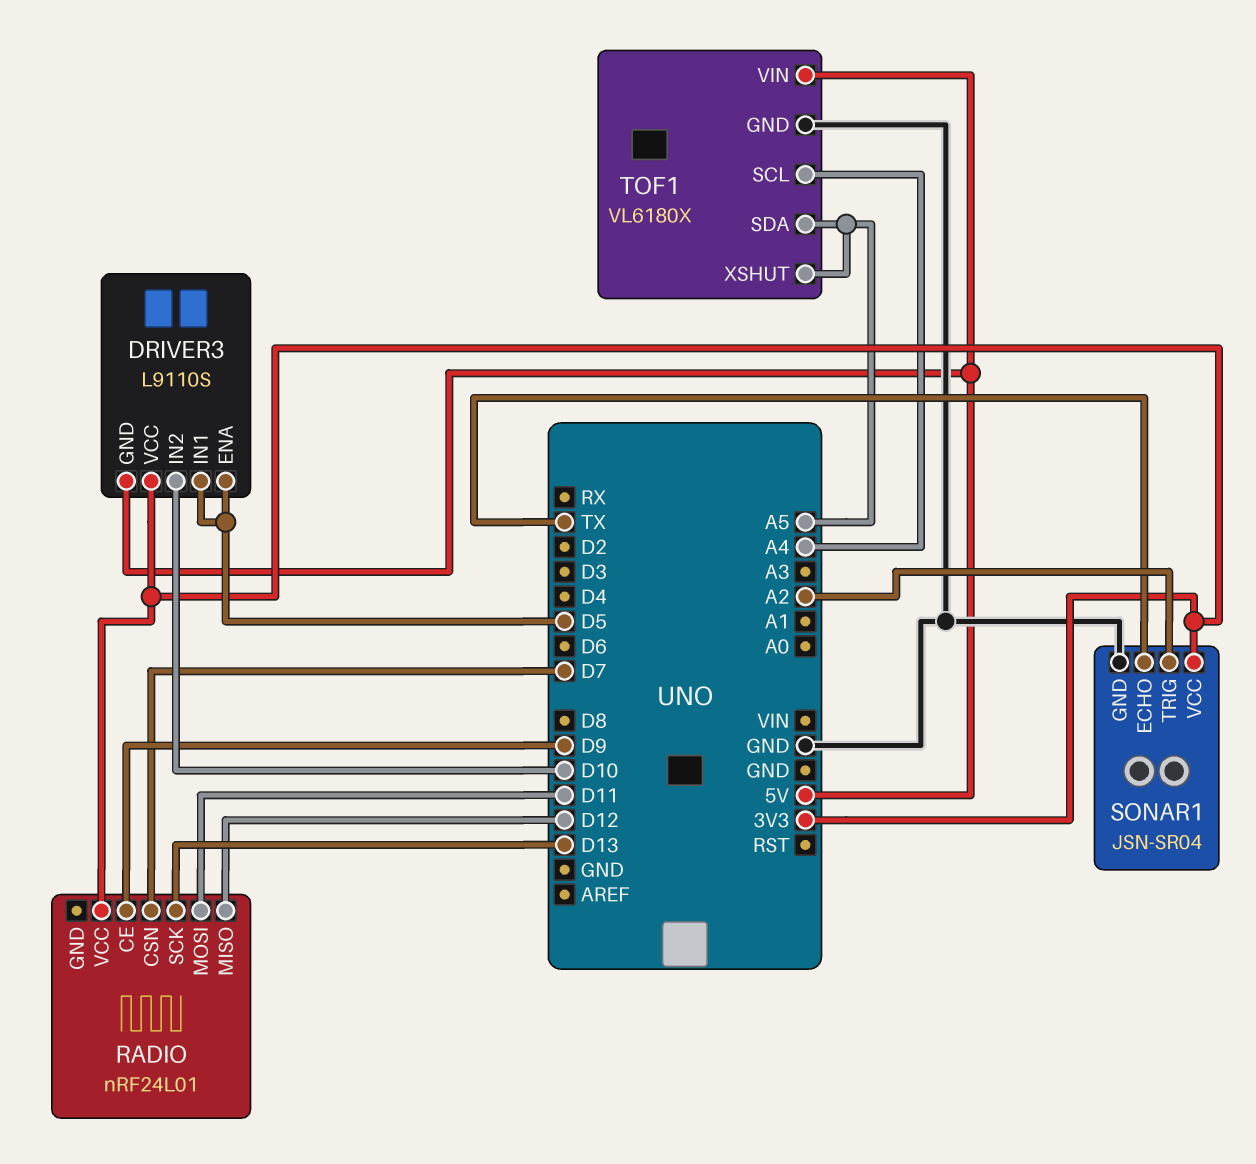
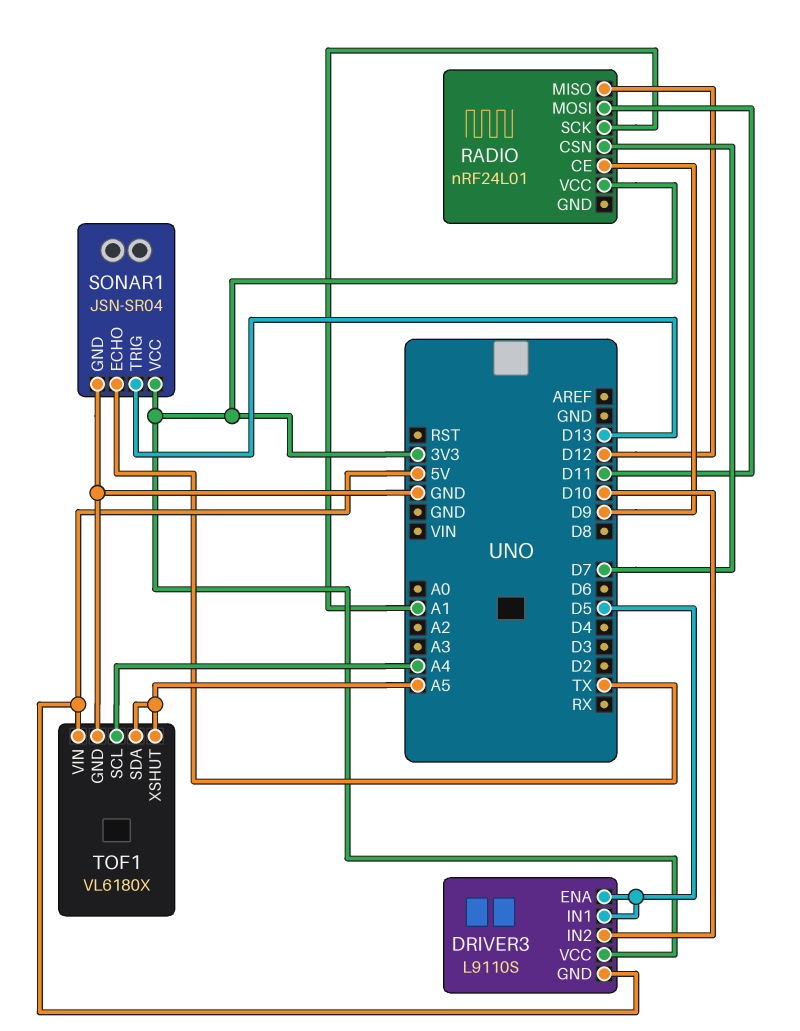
RADIO pin SCK: D13 -> A1
SONAR1 pin TRIG: A2 -> D13

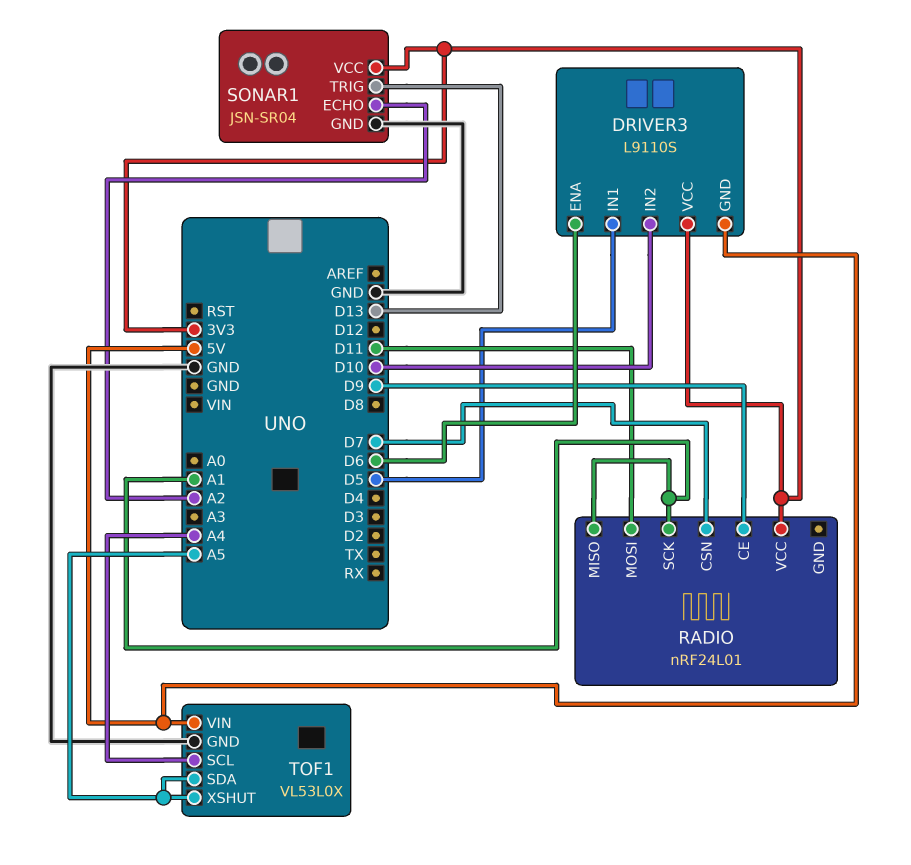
DRIVER3 pin ENA: D5 -> D6
RADIO pin MISO: D12 -> A1
SONAR1 pin ECHO: TX -> A2
TOF1: VL6180X -> VL53L0X

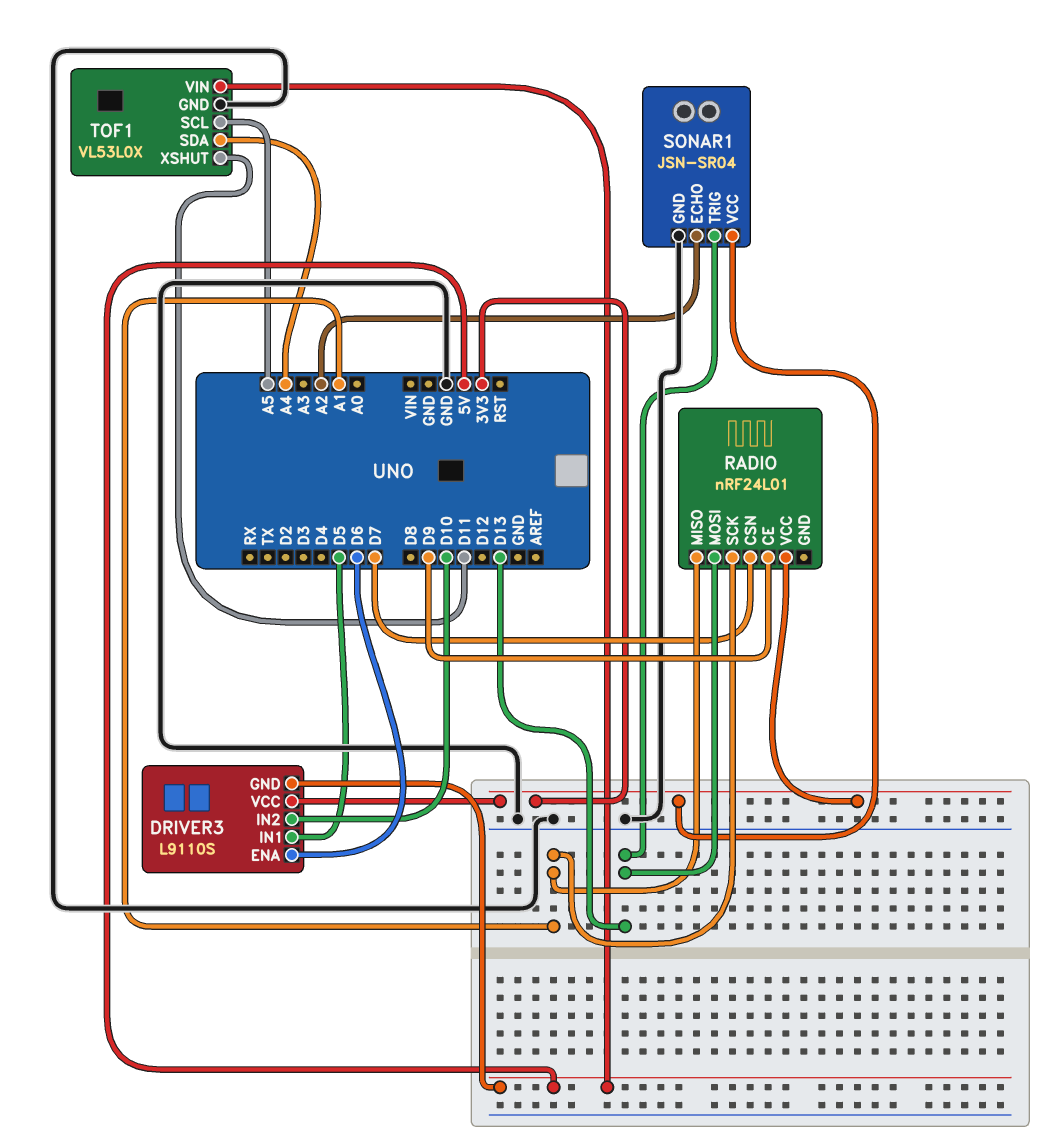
RADIO pin MOSI: D11 -> D13
TOF1 pin SCL: A4 -> A5
TOF1 pin SDA: A5 -> A4
TOF1 pin XSHUT: A5 -> D11

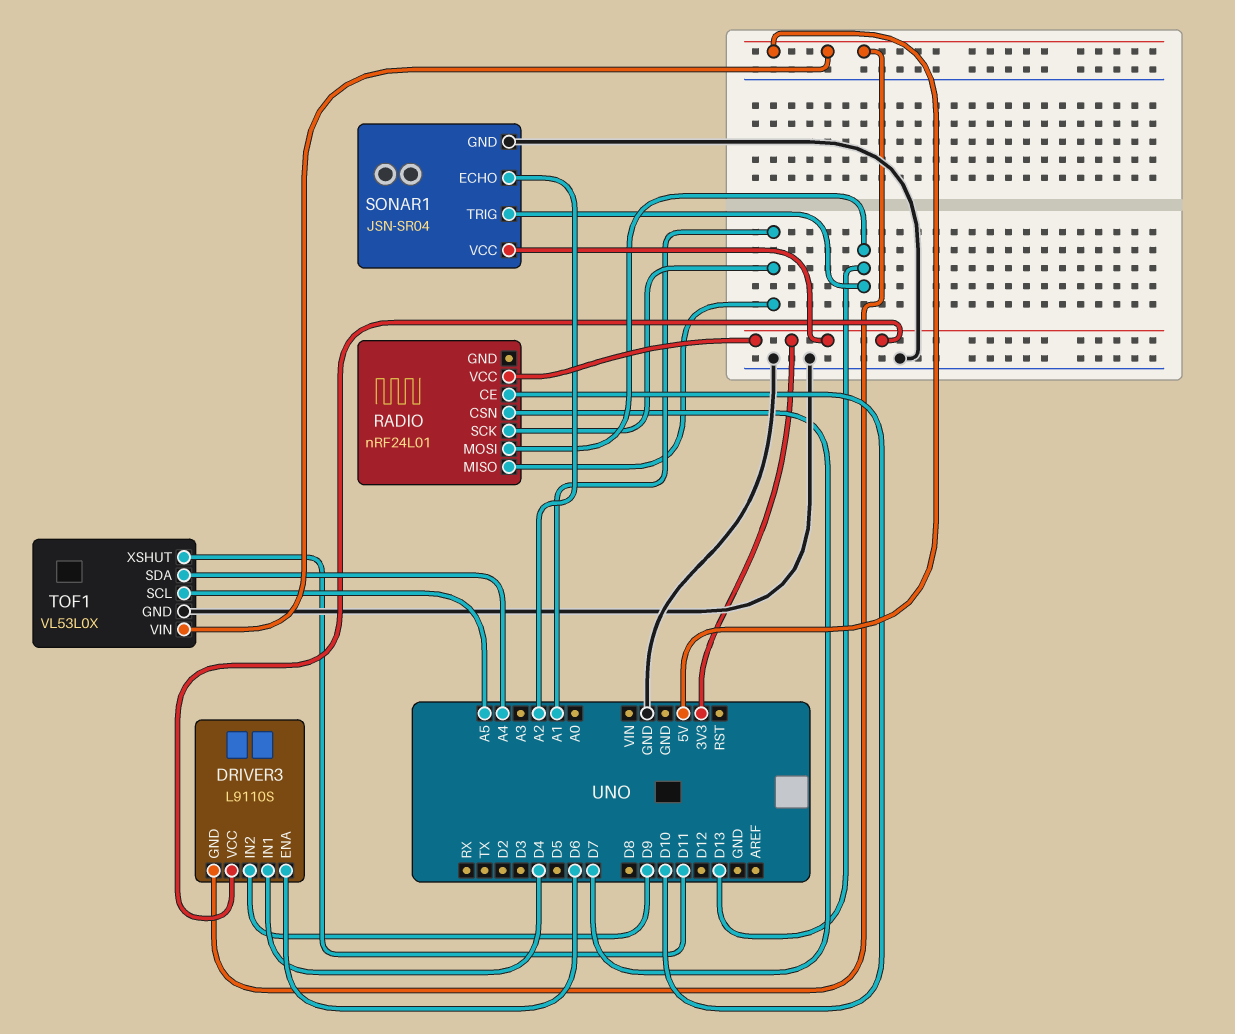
DRIVER3 pin IN1: D5 -> D4
DRIVER3 pin IN2: D10 -> D9
RADIO pin CE: D9 -> D10

